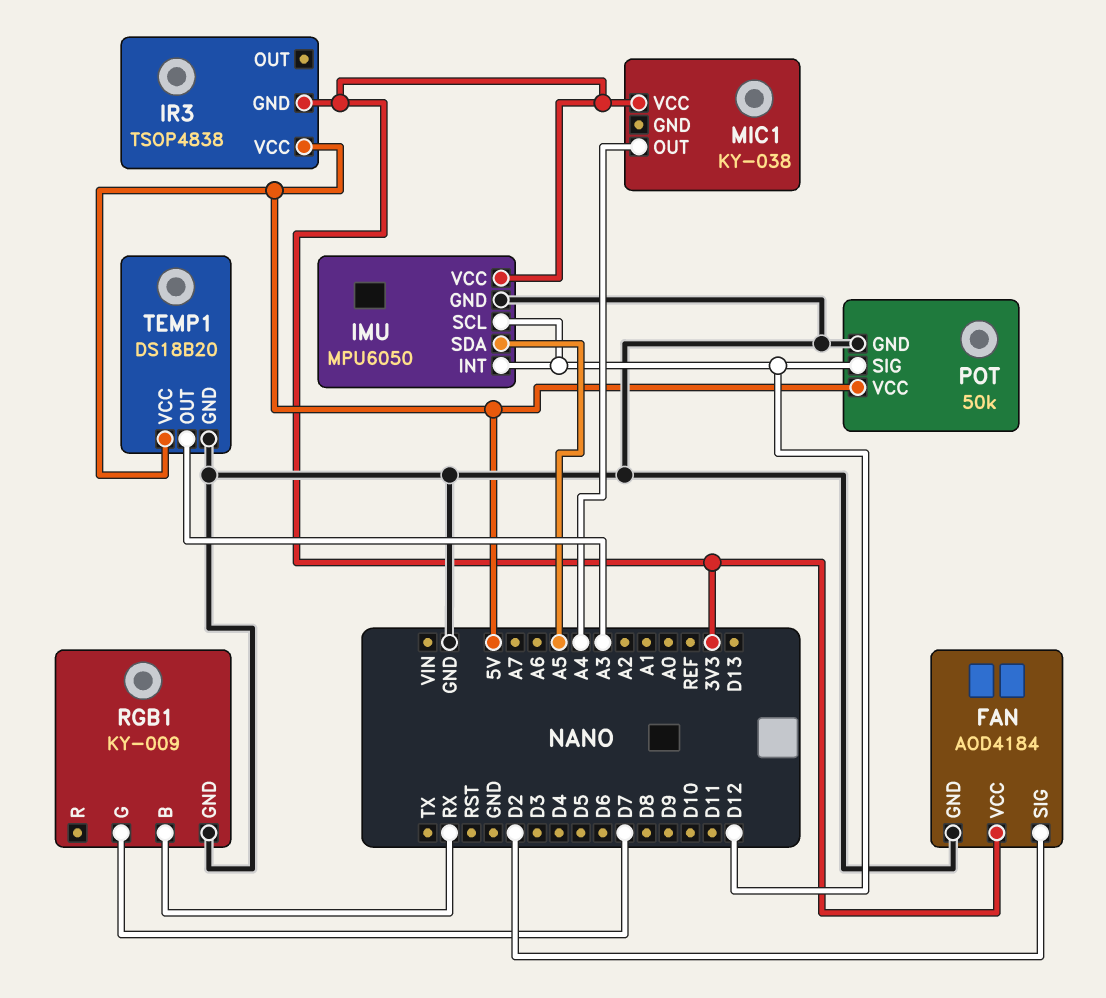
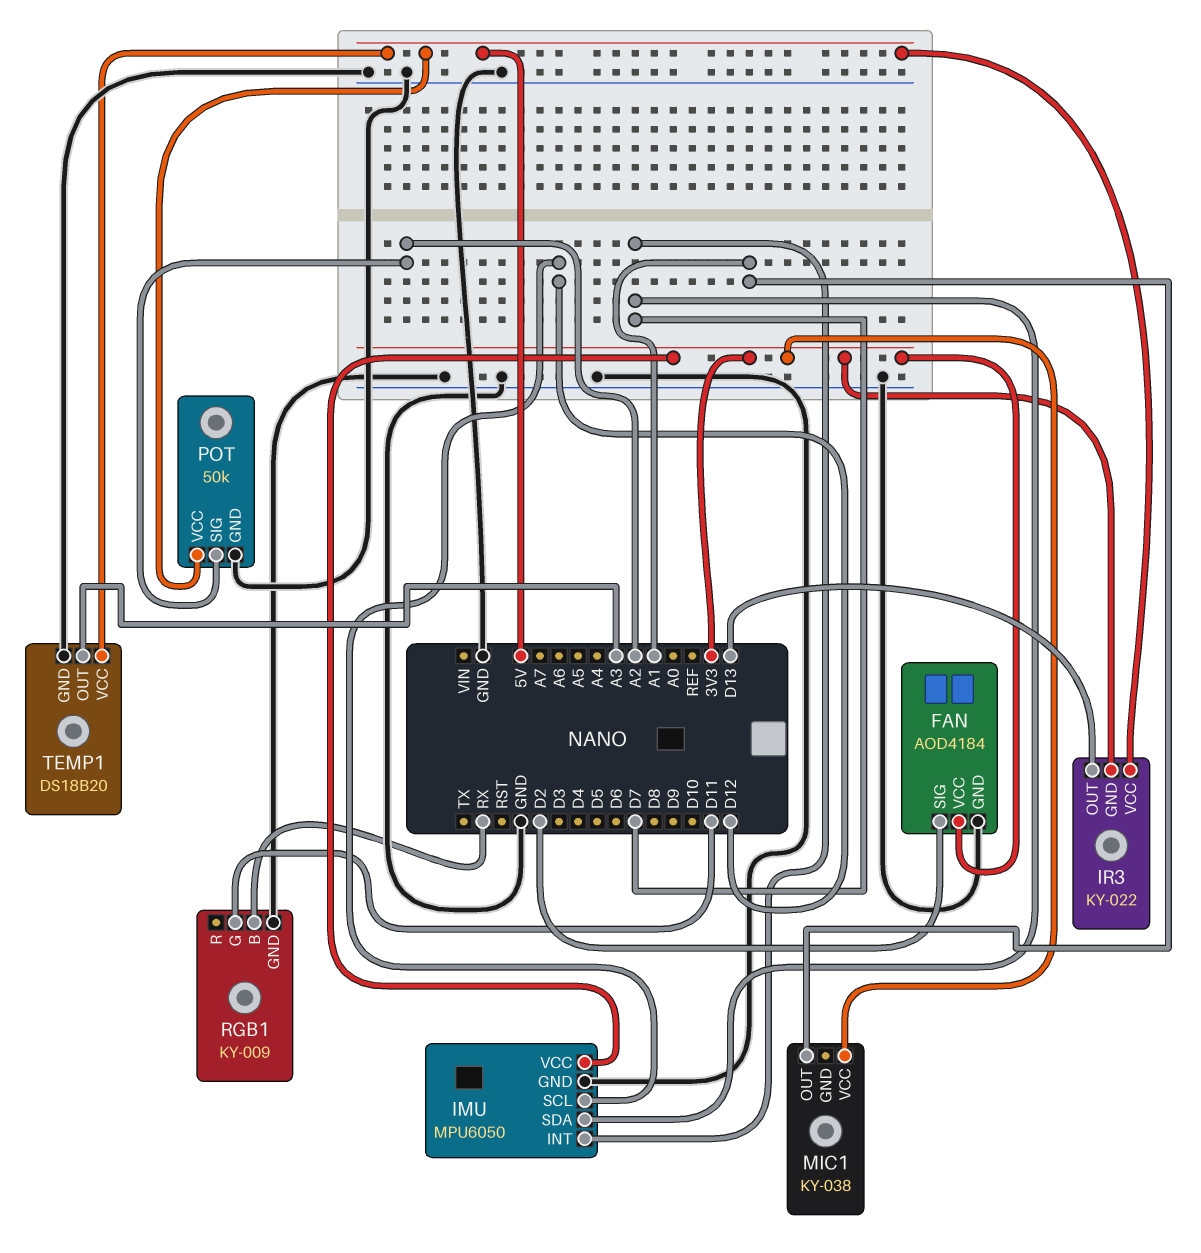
IMU pin INT: D12 -> D7
IMU pin SDA: A5 -> D7
IR3: TSOP4838 -> KY-022
IR3 pin OUT: none -> D13
MIC1 pin OUT: A4 -> A1
POT pin SIG: D12 -> A2
RGB1 pin G: D7 -> D11

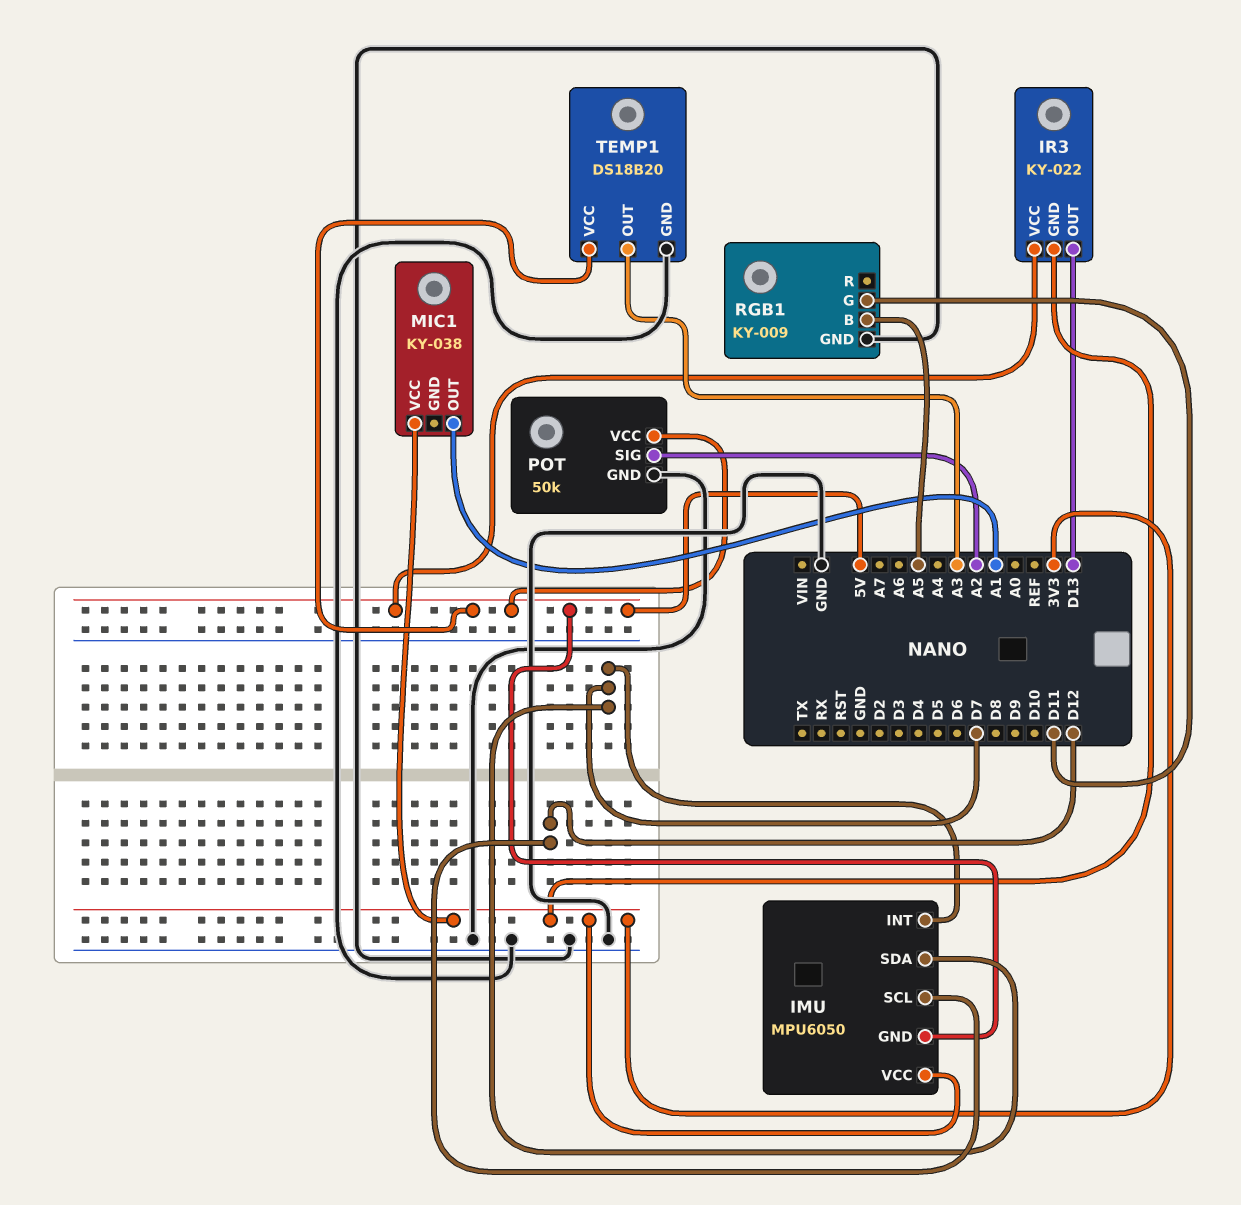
FAN: AOD4184 -> none
FAN pin GND: GND -> none
FAN pin SIG: D2 -> none
FAN pin VCC: 3V3 -> none
IMU pin GND: GND -> 5V
RGB1 pin B: RX -> A5

